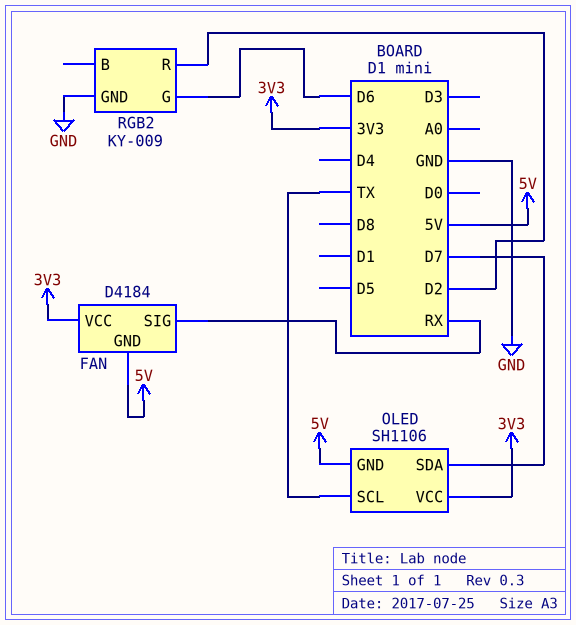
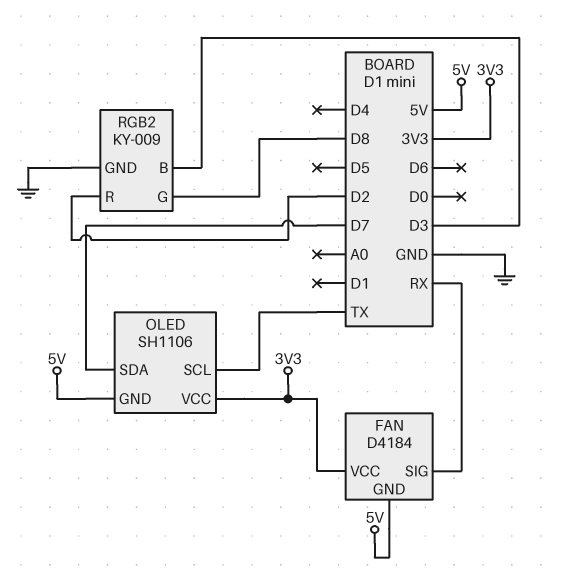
RGB2 pin B: none -> D3
RGB2 pin G: D6 -> D8

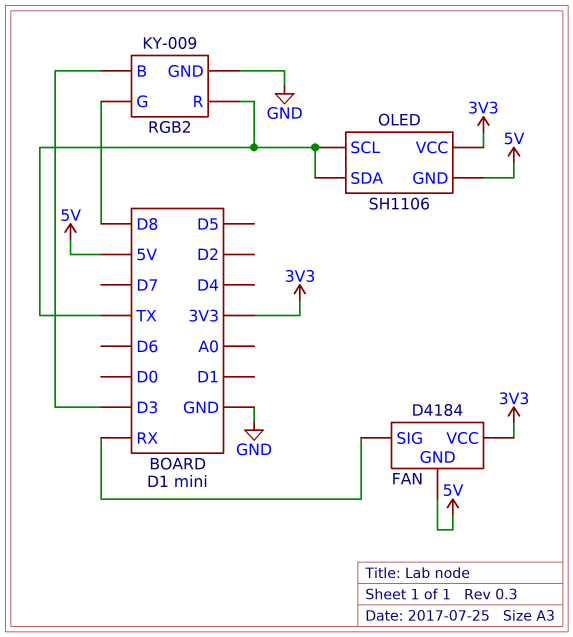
OLED pin SDA: D7 -> TX
RGB2 pin R: D2 -> TX

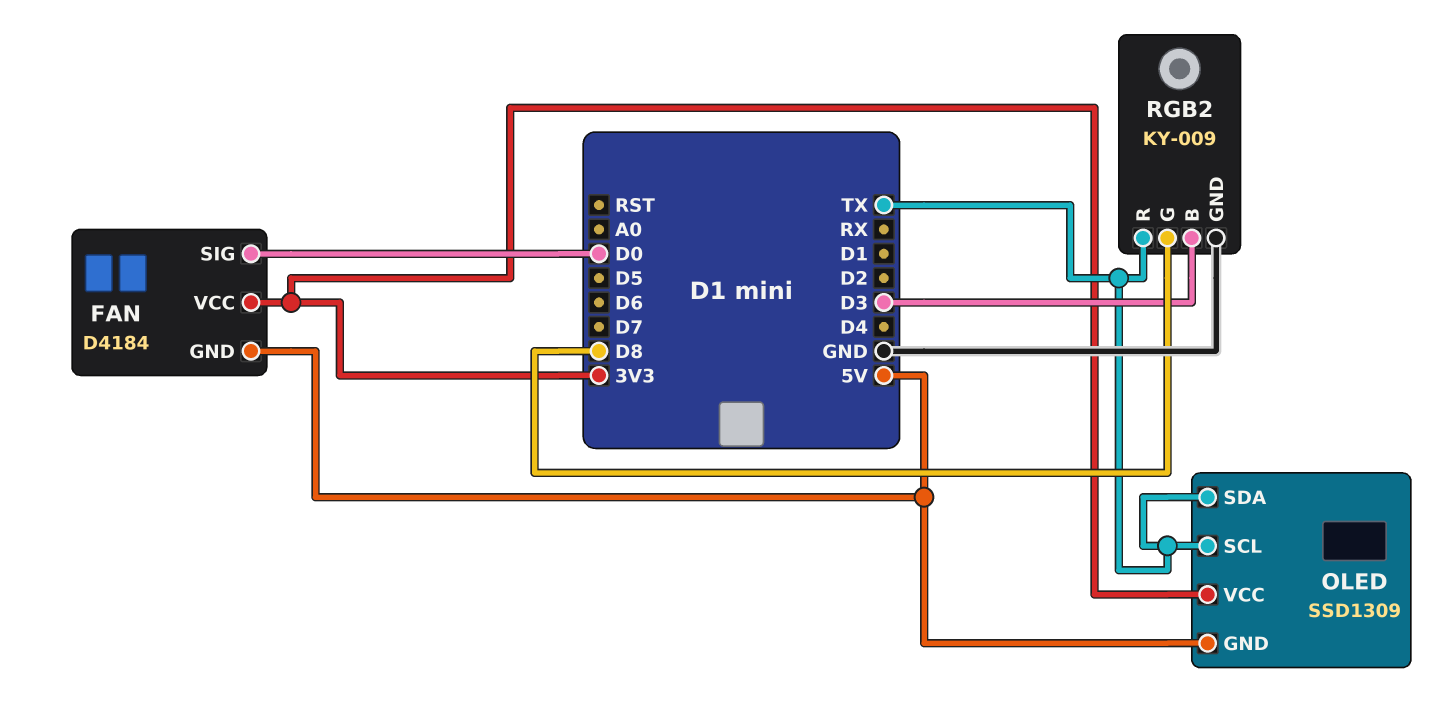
FAN pin SIG: RX -> D0
OLED: SH1106 -> SSD1309

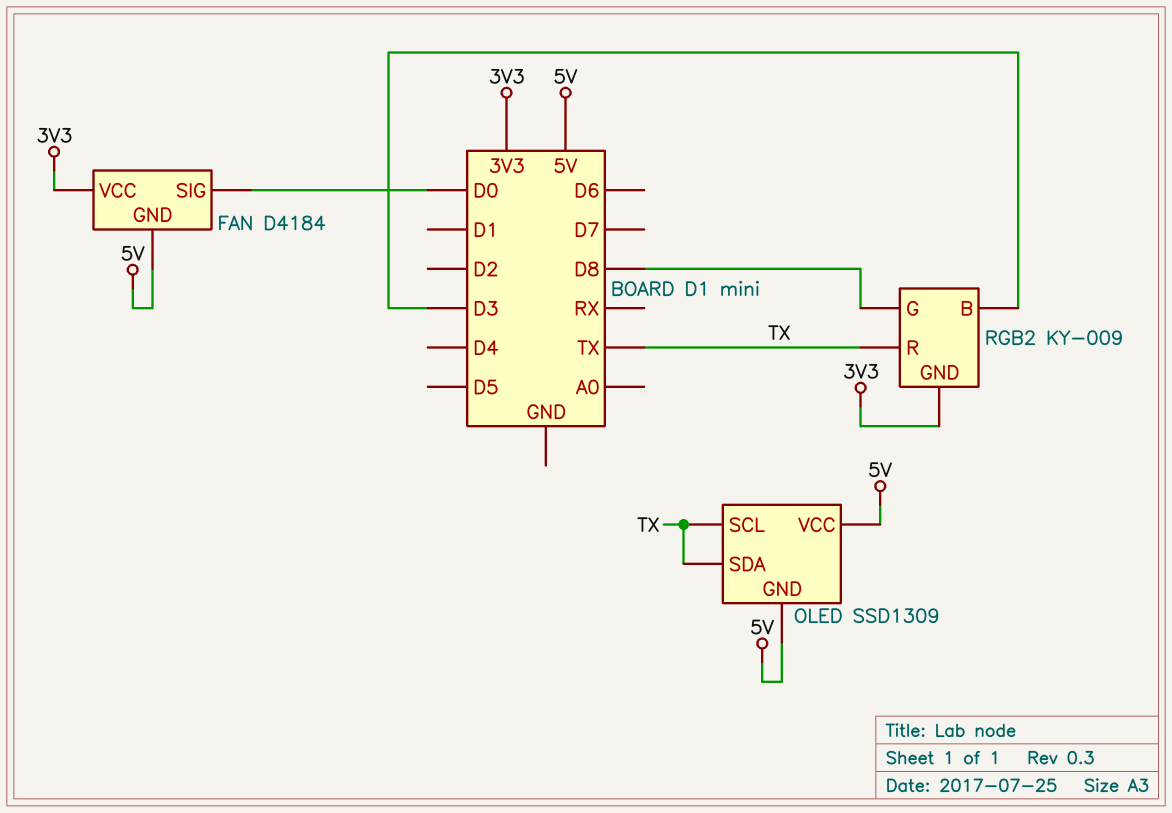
OLED pin VCC: 3V3 -> 5V
RGB2 pin GND: GND -> 3V3

